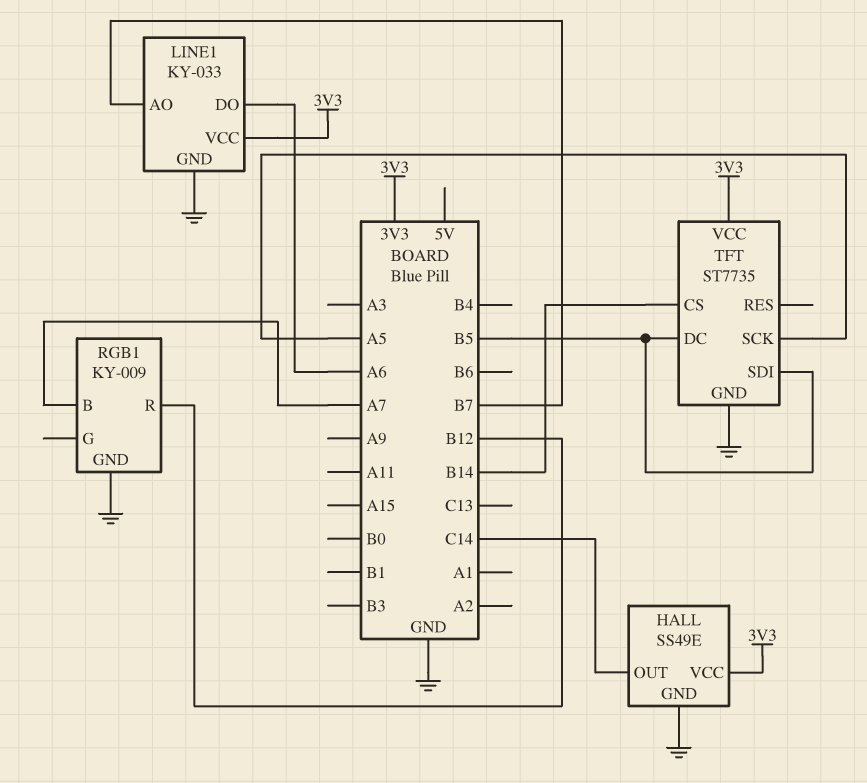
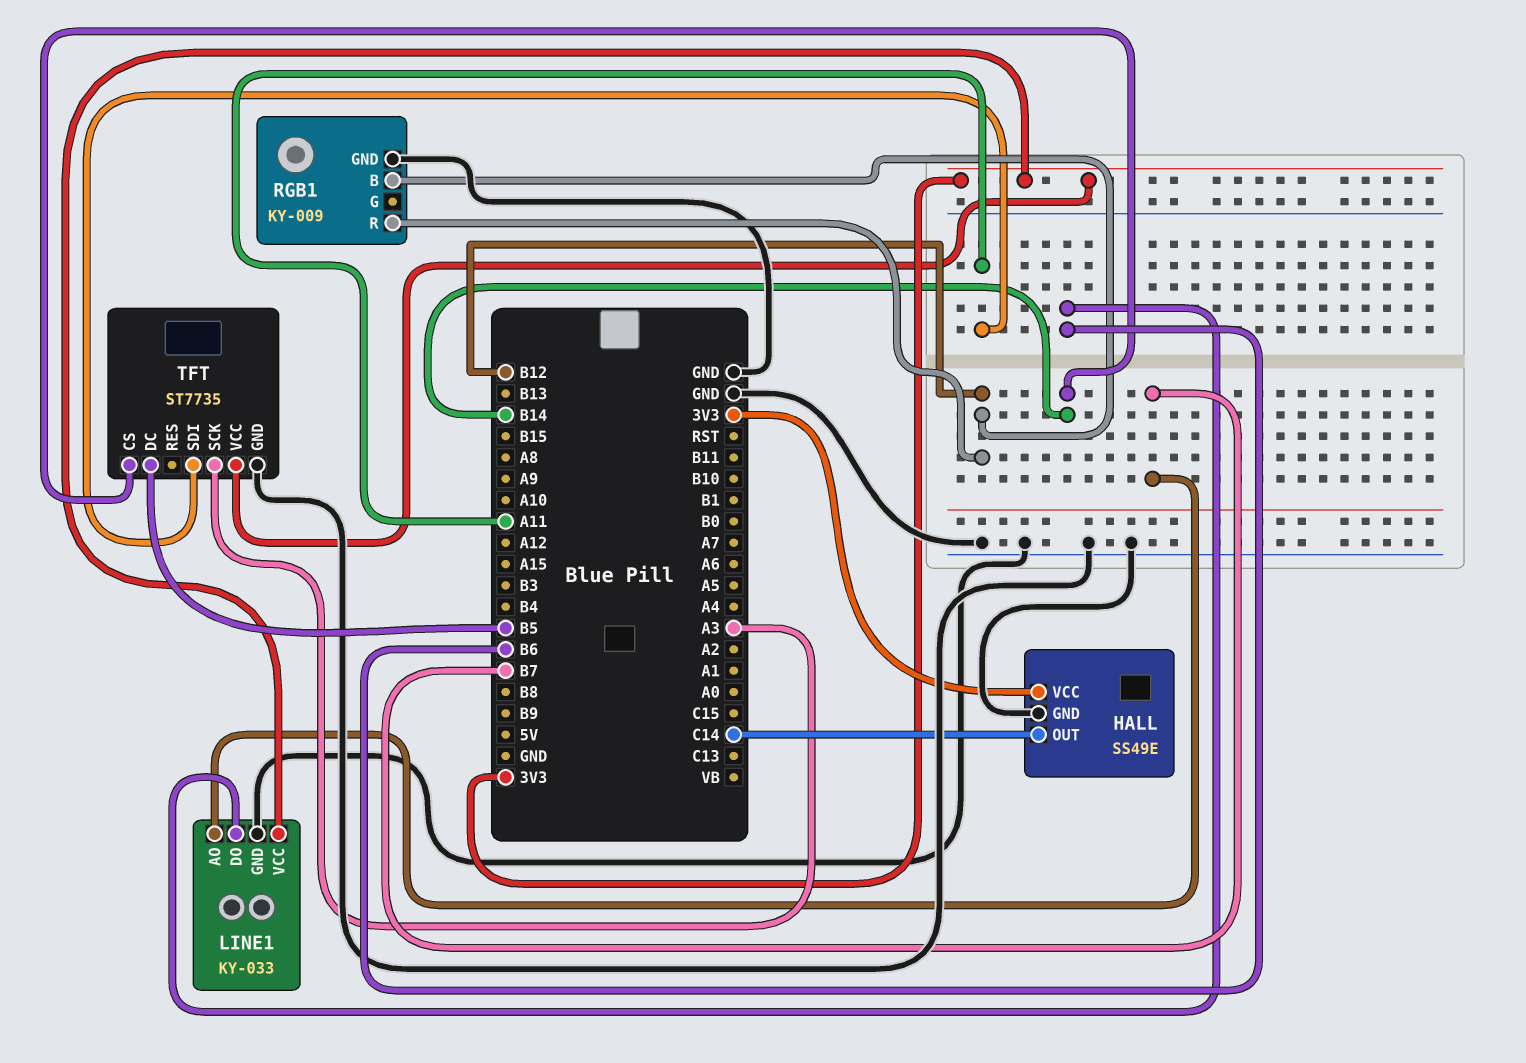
LINE1 pin DO: A6 -> B6
RGB1 pin B: A7 -> B12
TFT pin SCK: A5 -> A3
TFT pin SDI: B5 -> A11

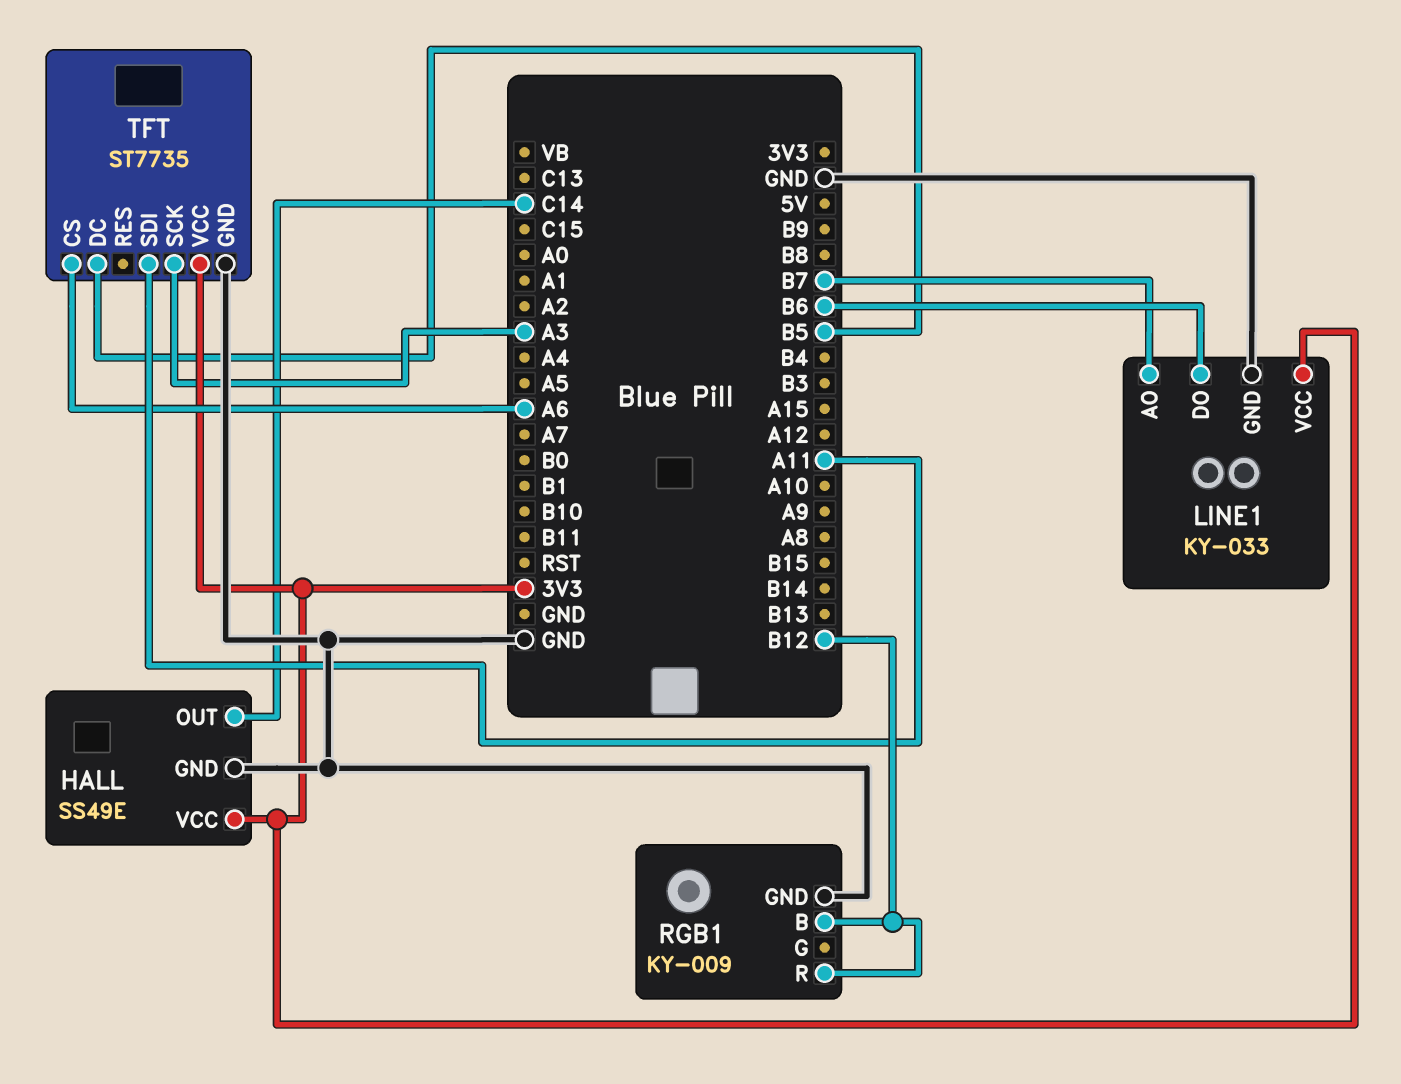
TFT pin CS: B14 -> A6

